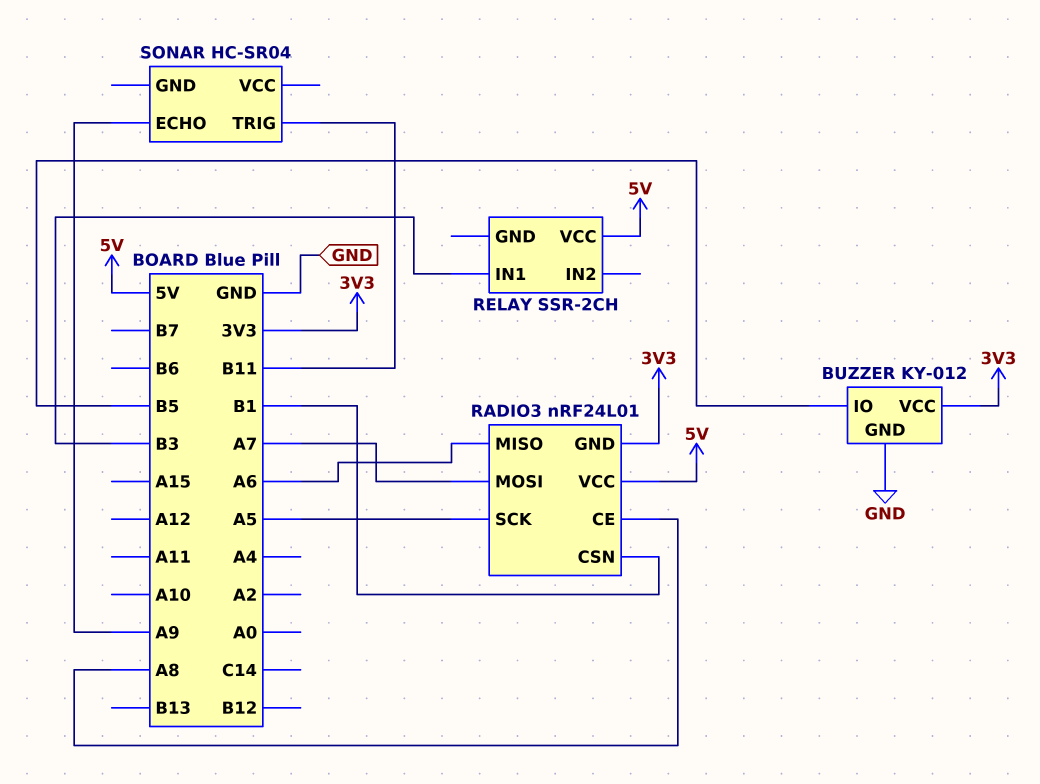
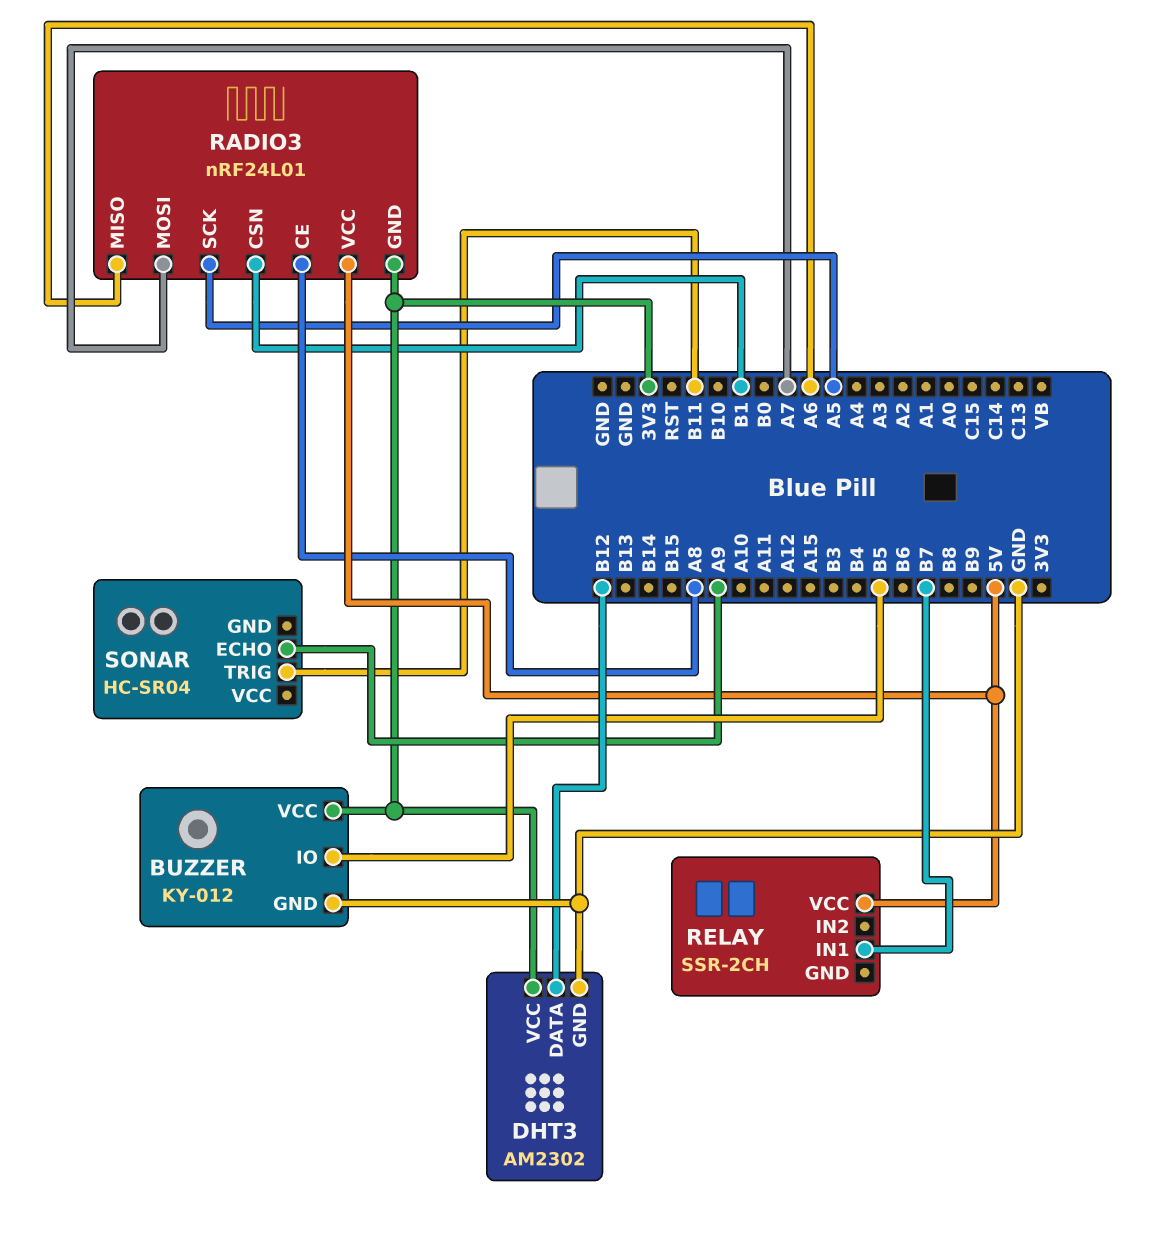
DHT3: none -> AM2302
DHT3 pin DATA: none -> B12
DHT3 pin GND: none -> GND
DHT3 pin VCC: none -> 3V3
RELAY pin IN1: B3 -> B7

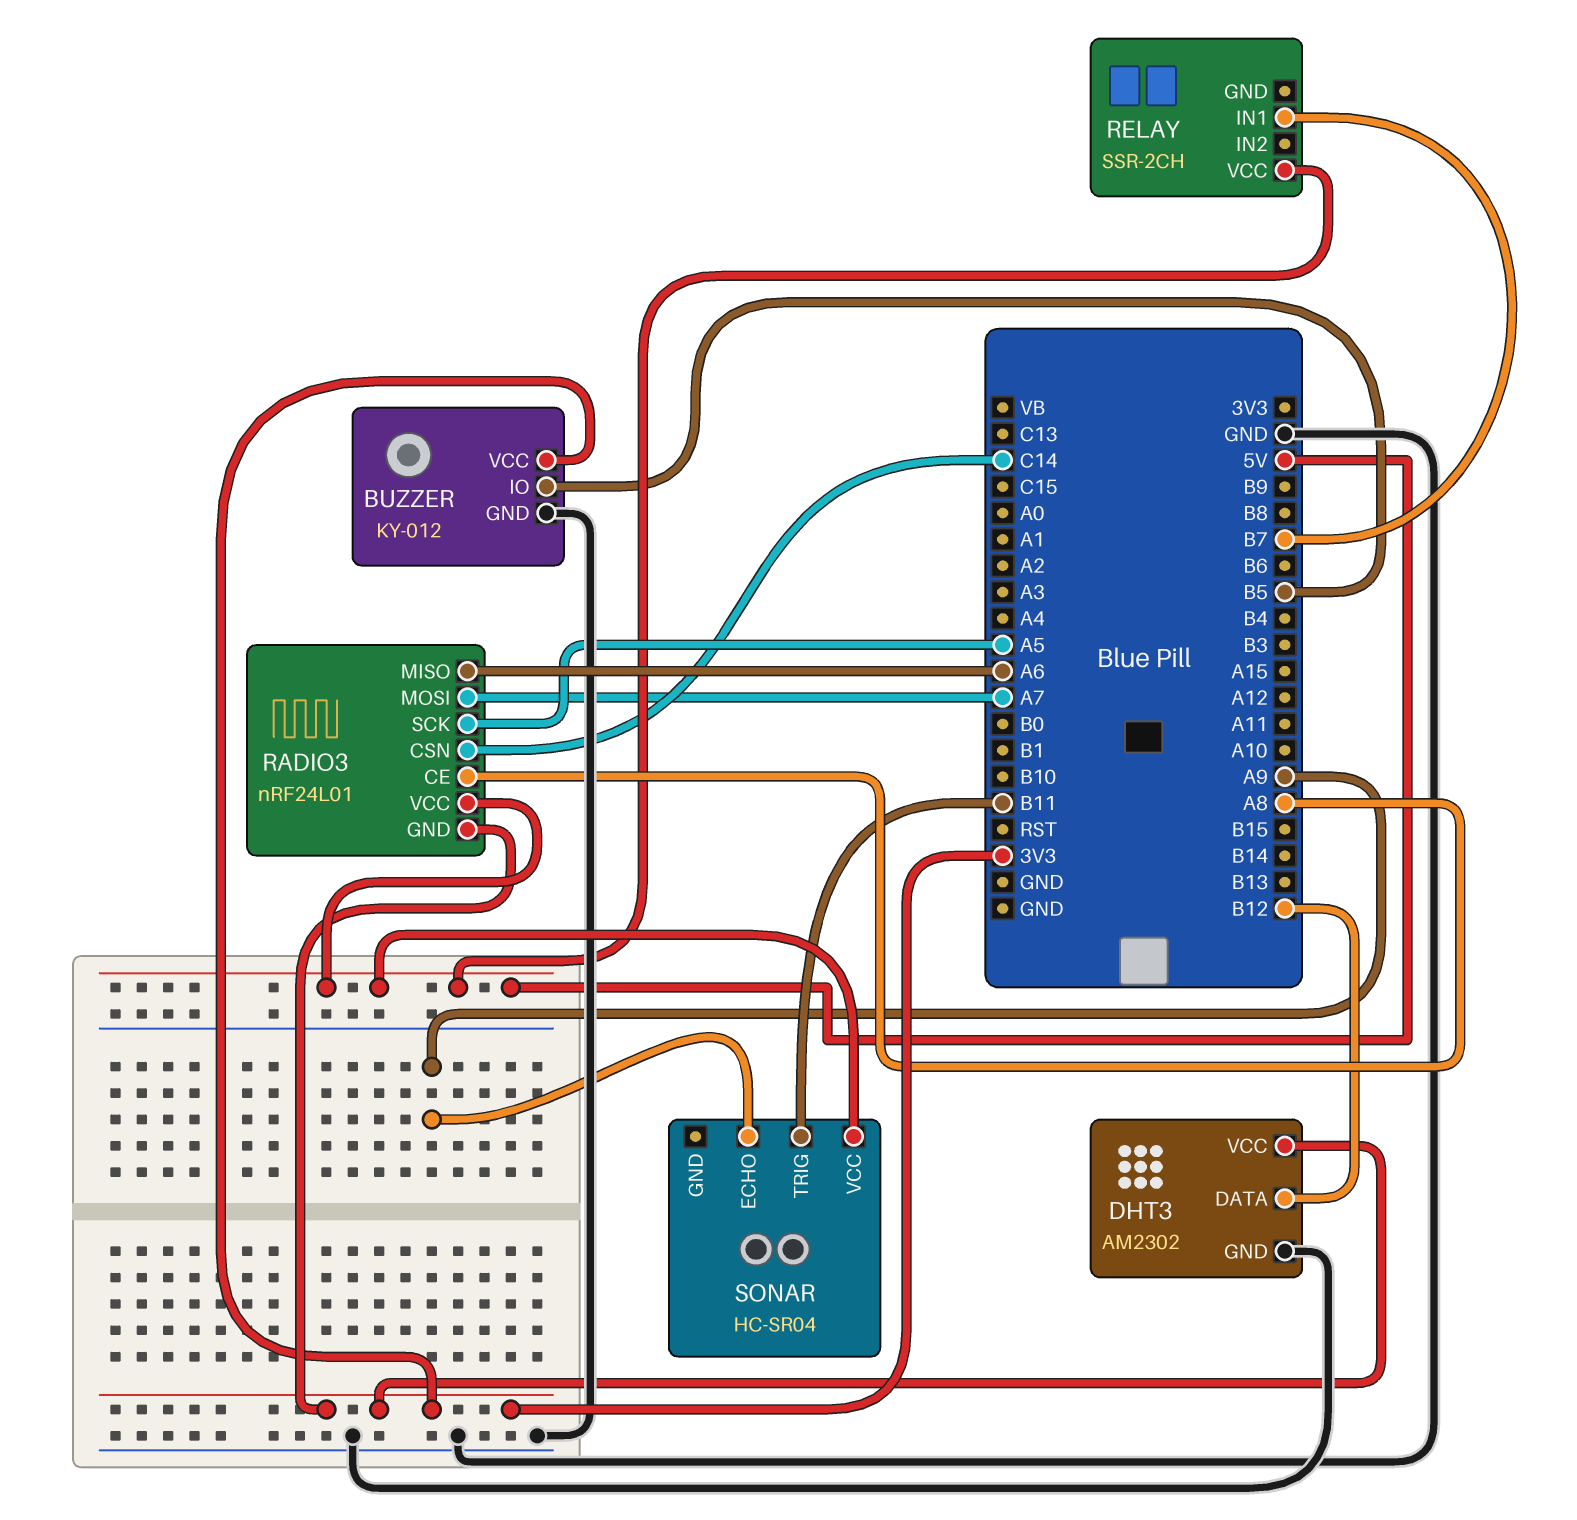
RADIO3 pin CSN: B1 -> C14
SONAR pin VCC: none -> 5V

